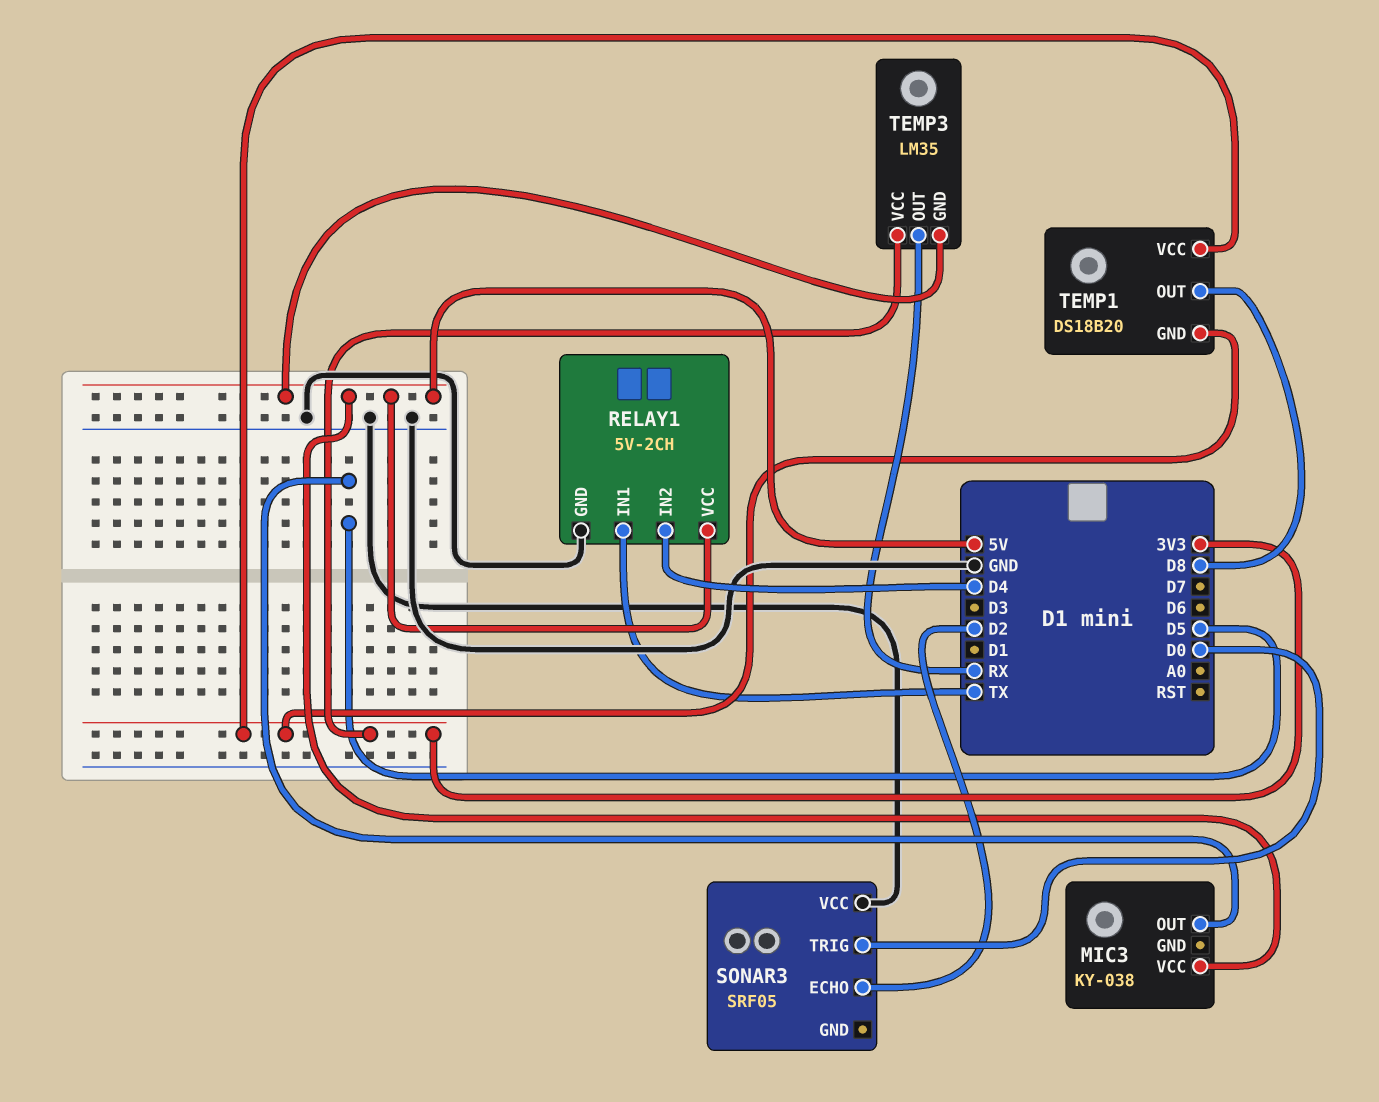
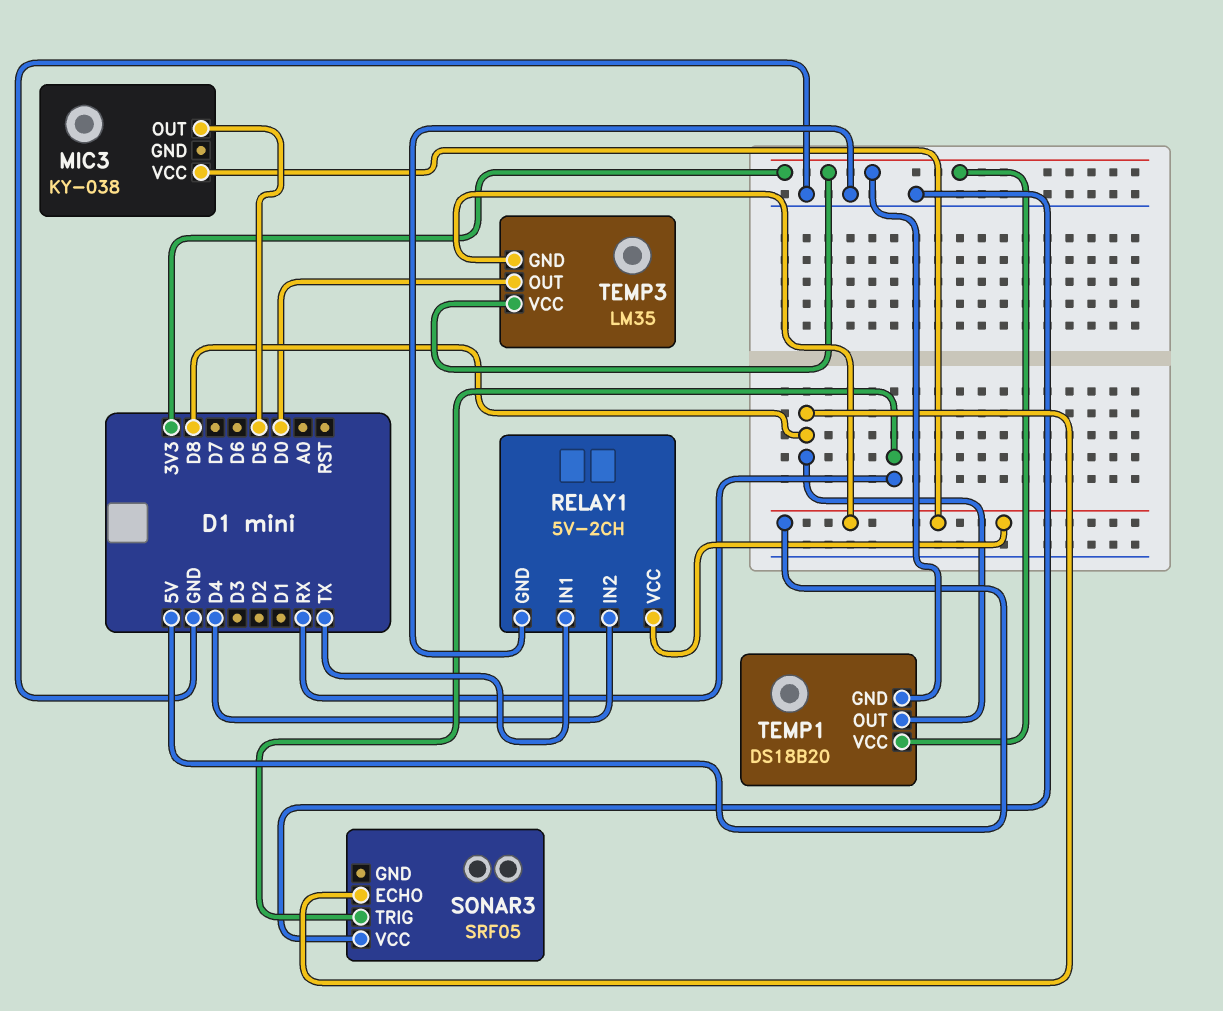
SONAR3 pin ECHO: D2 -> D8
SONAR3 pin TRIG: D0 -> RX
TEMP3 pin OUT: RX -> D0

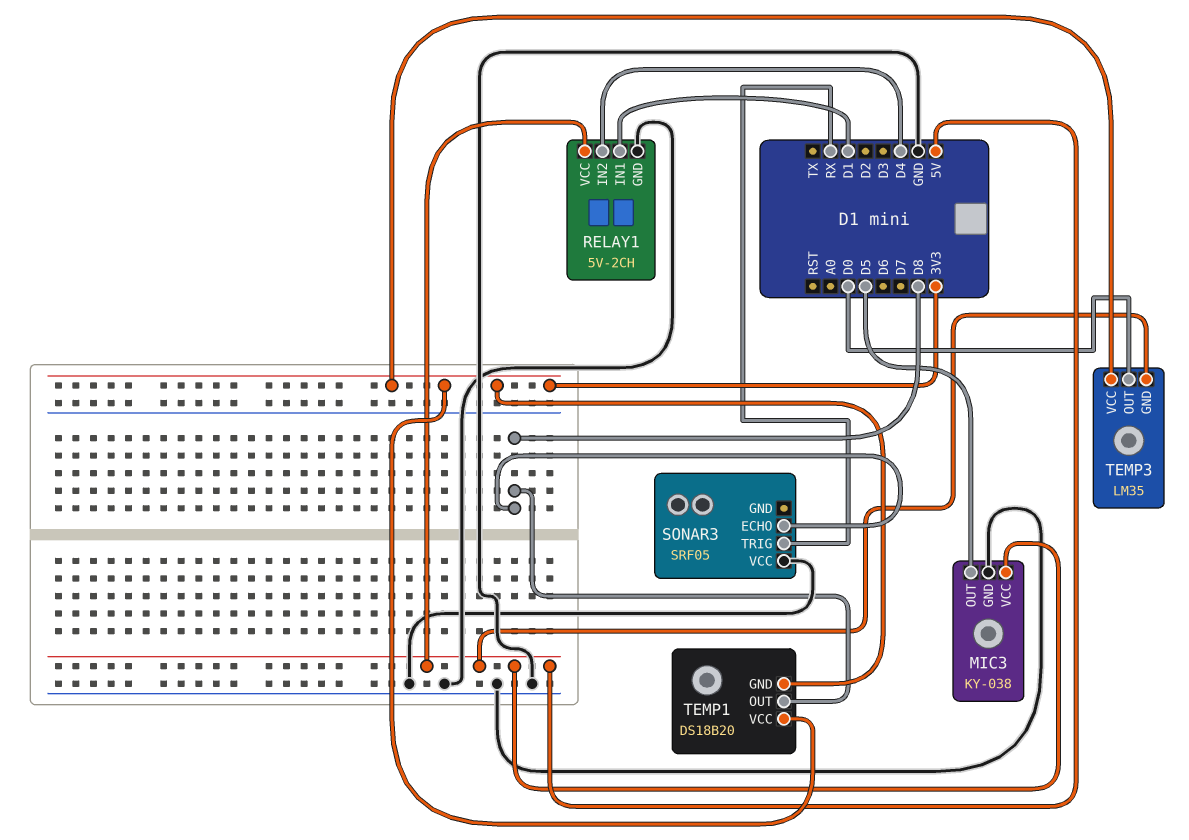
MIC3 pin GND: none -> GND
RELAY1 pin IN1: TX -> D1

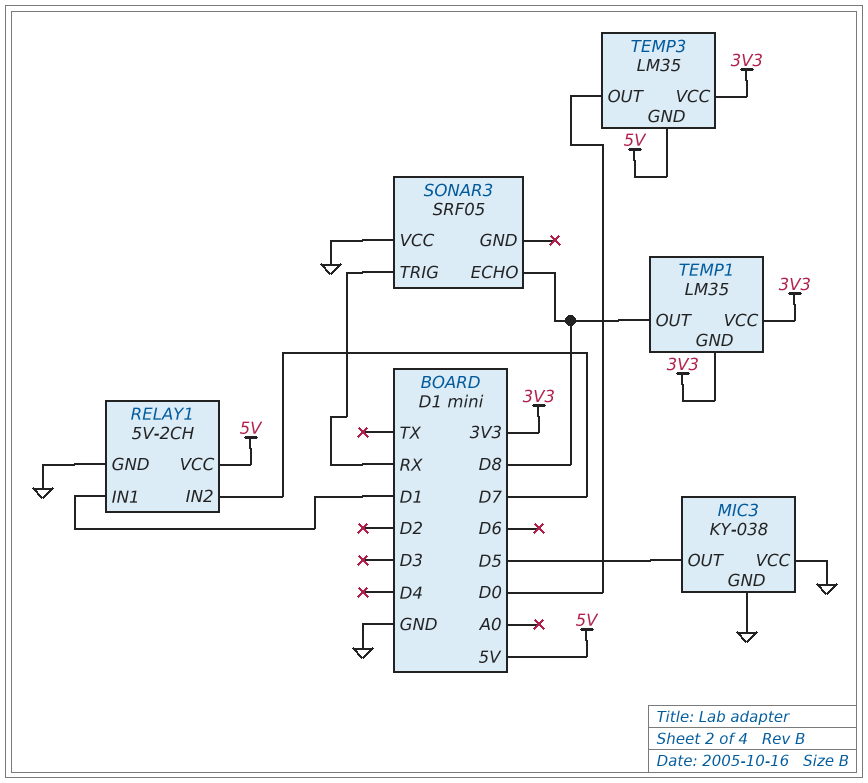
MIC3 pin VCC: 5V -> GND
RELAY1 pin IN2: D4 -> D7
TEMP1: DS18B20 -> LM35

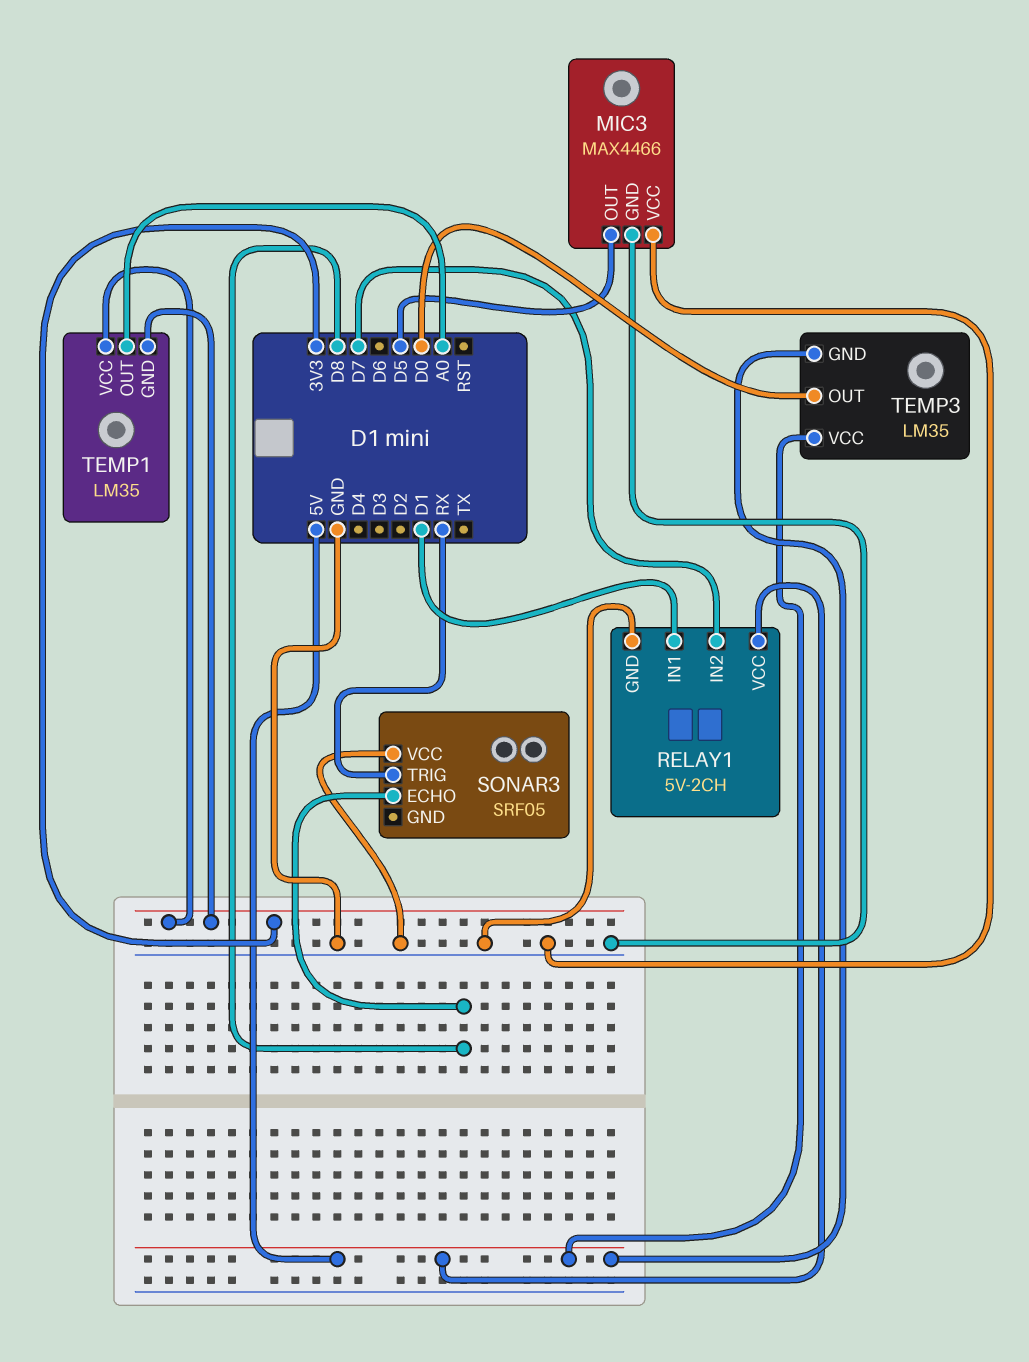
MIC3: KY-038 -> MAX4466
TEMP1 pin OUT: D8 -> A0
TEMP3 pin VCC: 3V3 -> 5V

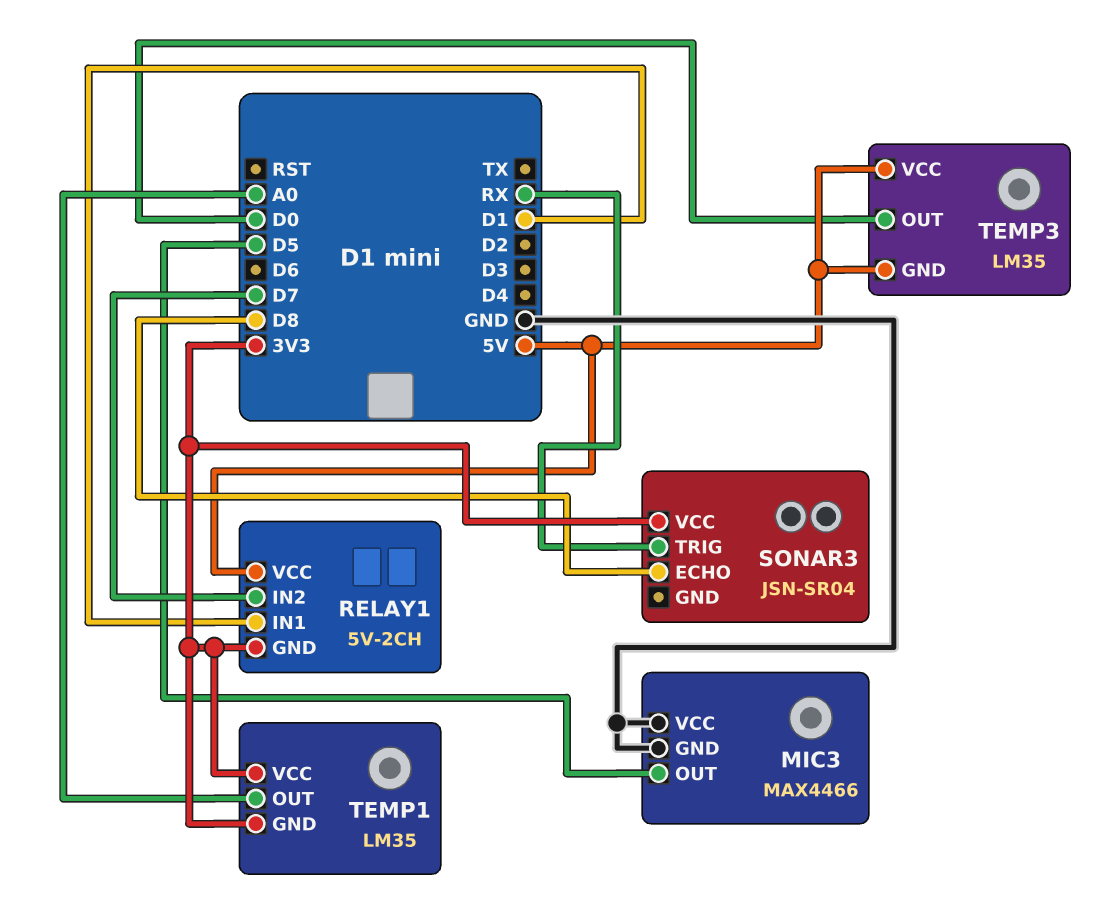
RELAY1 pin GND: GND -> 3V3
SONAR3: SRF05 -> JSN-SR04
SONAR3 pin VCC: GND -> 3V3

